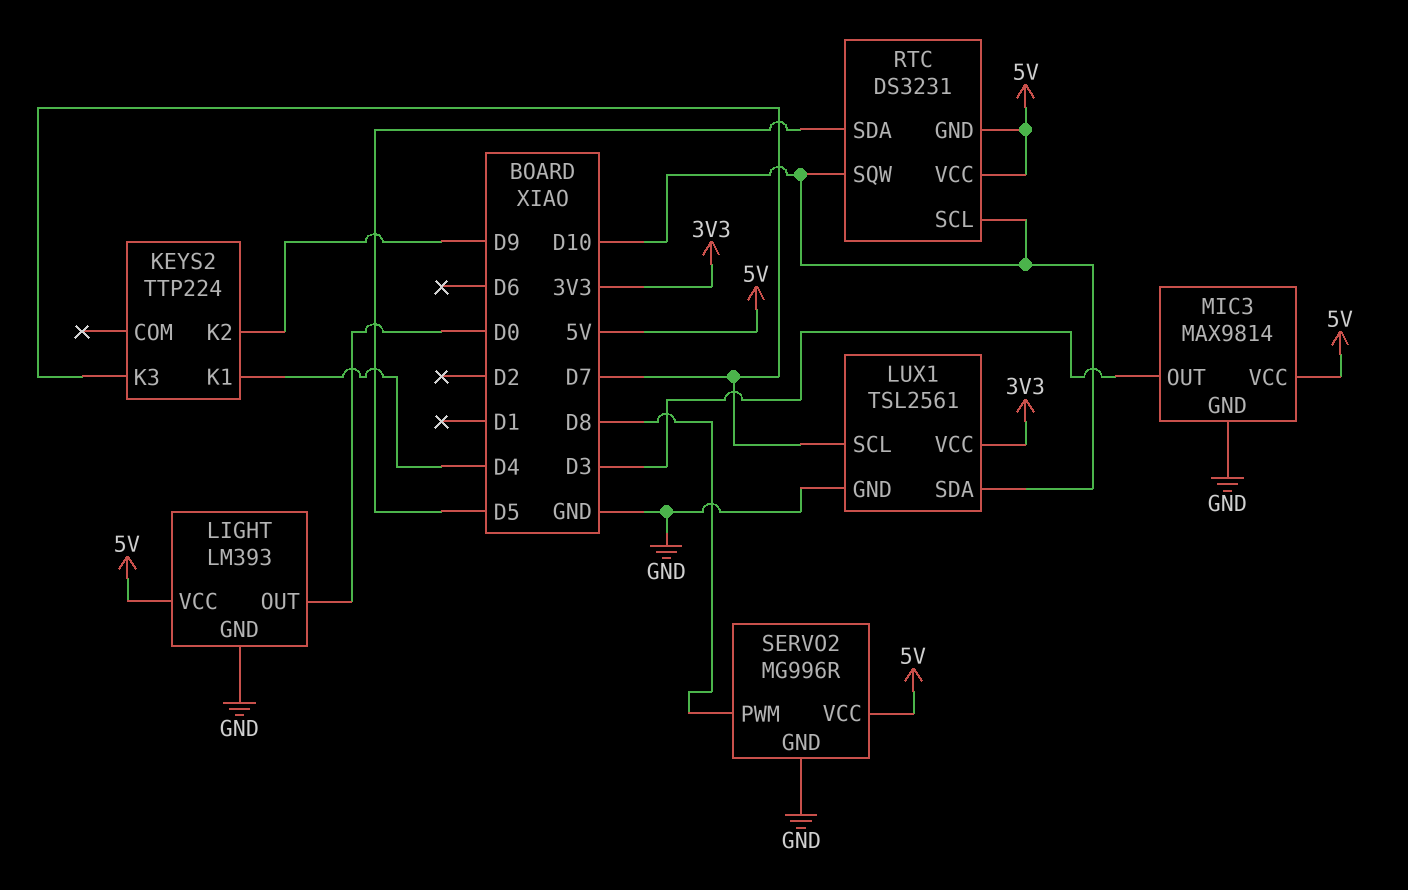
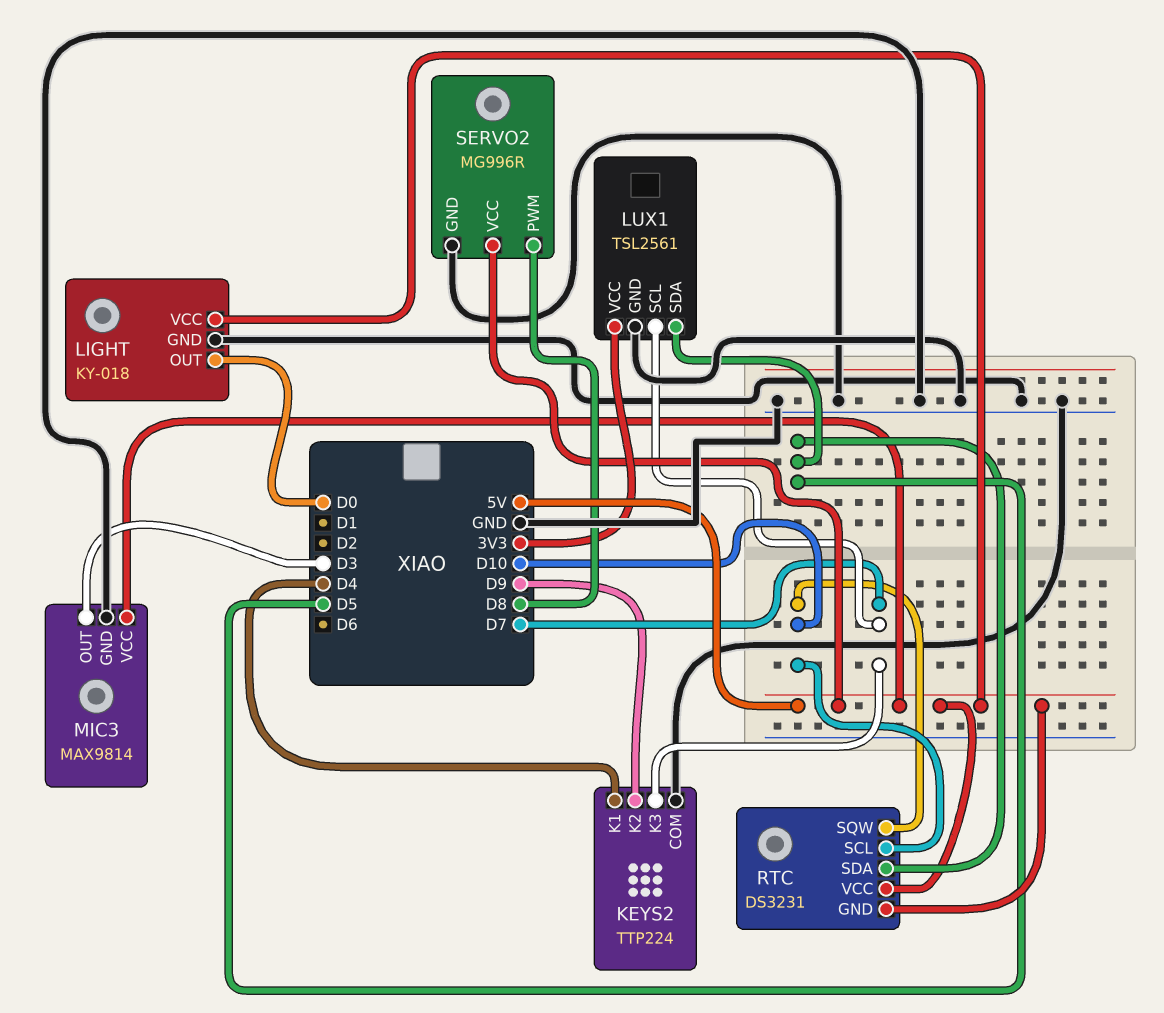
KEYS2 pin COM: none -> GND
LIGHT: LM393 -> KY-018
LUX1 pin SDA: D10 -> D5

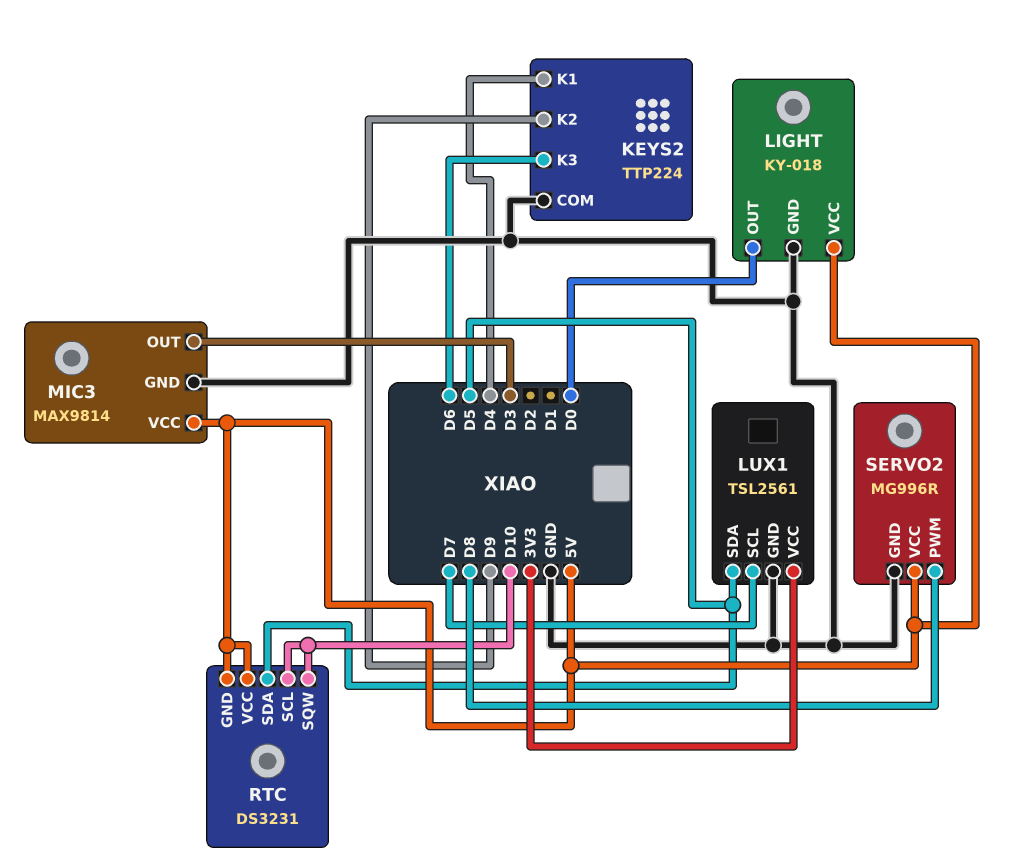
KEYS2 pin K3: D7 -> D6

